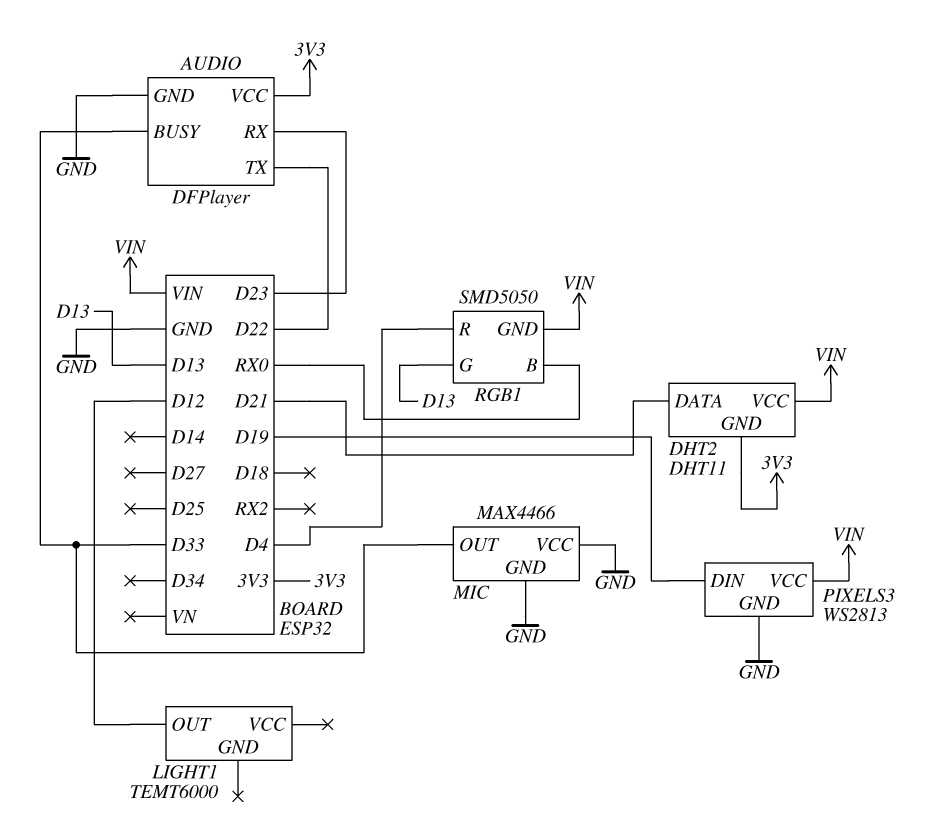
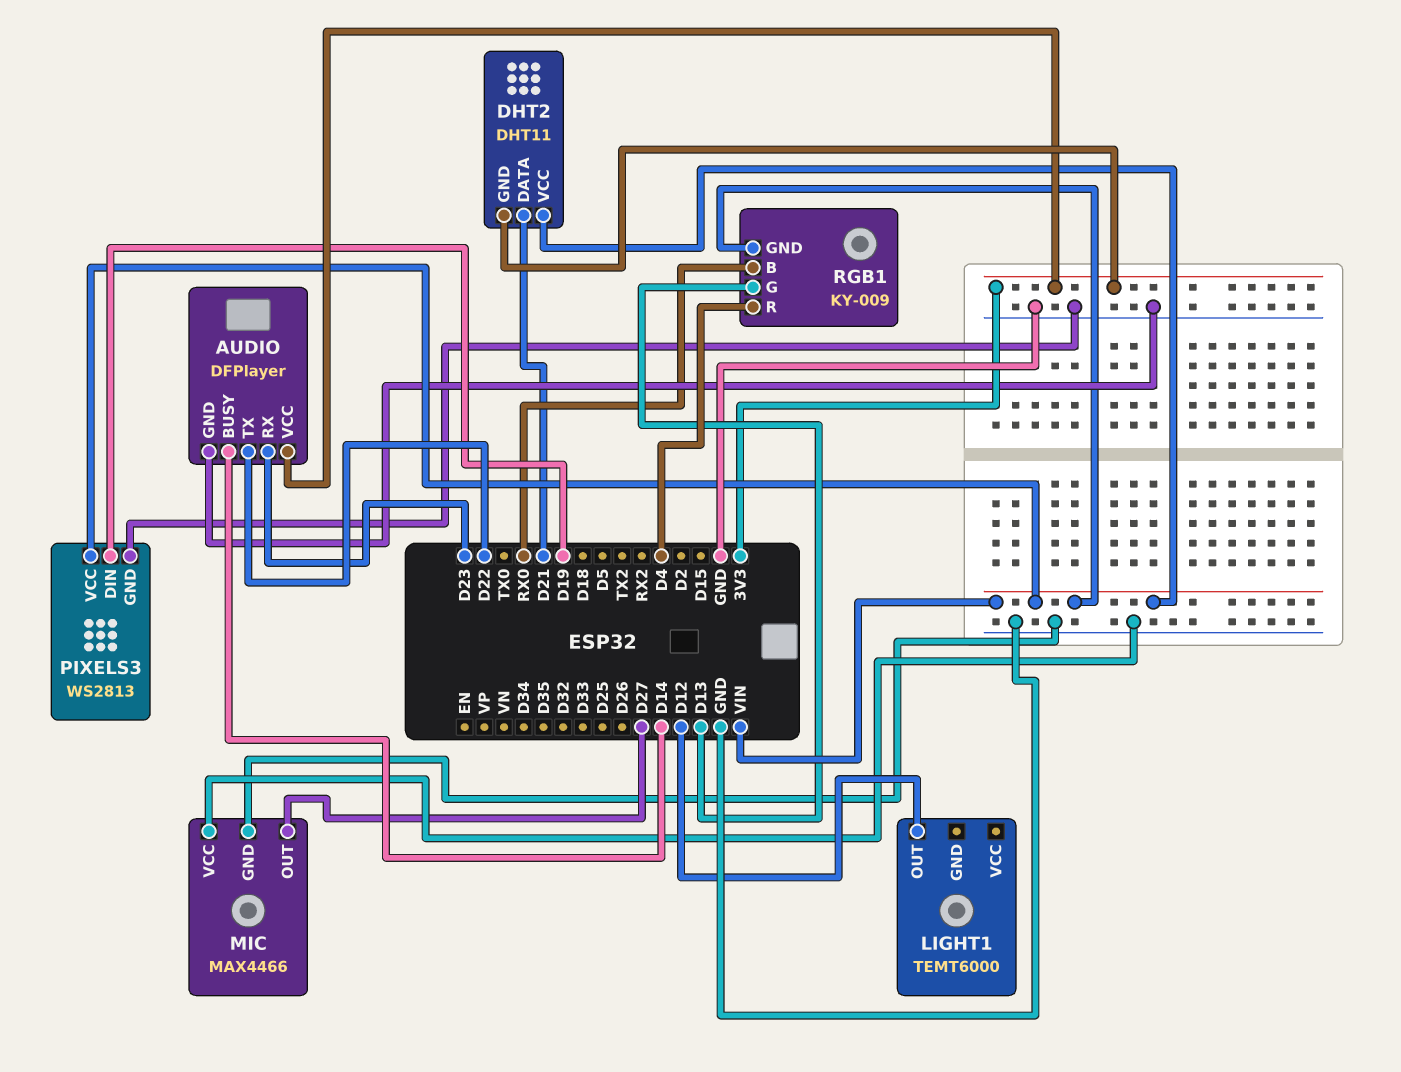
AUDIO pin BUSY: D33 -> D14
MIC pin OUT: D33 -> D27
RGB1: SMD5050 -> KY-009

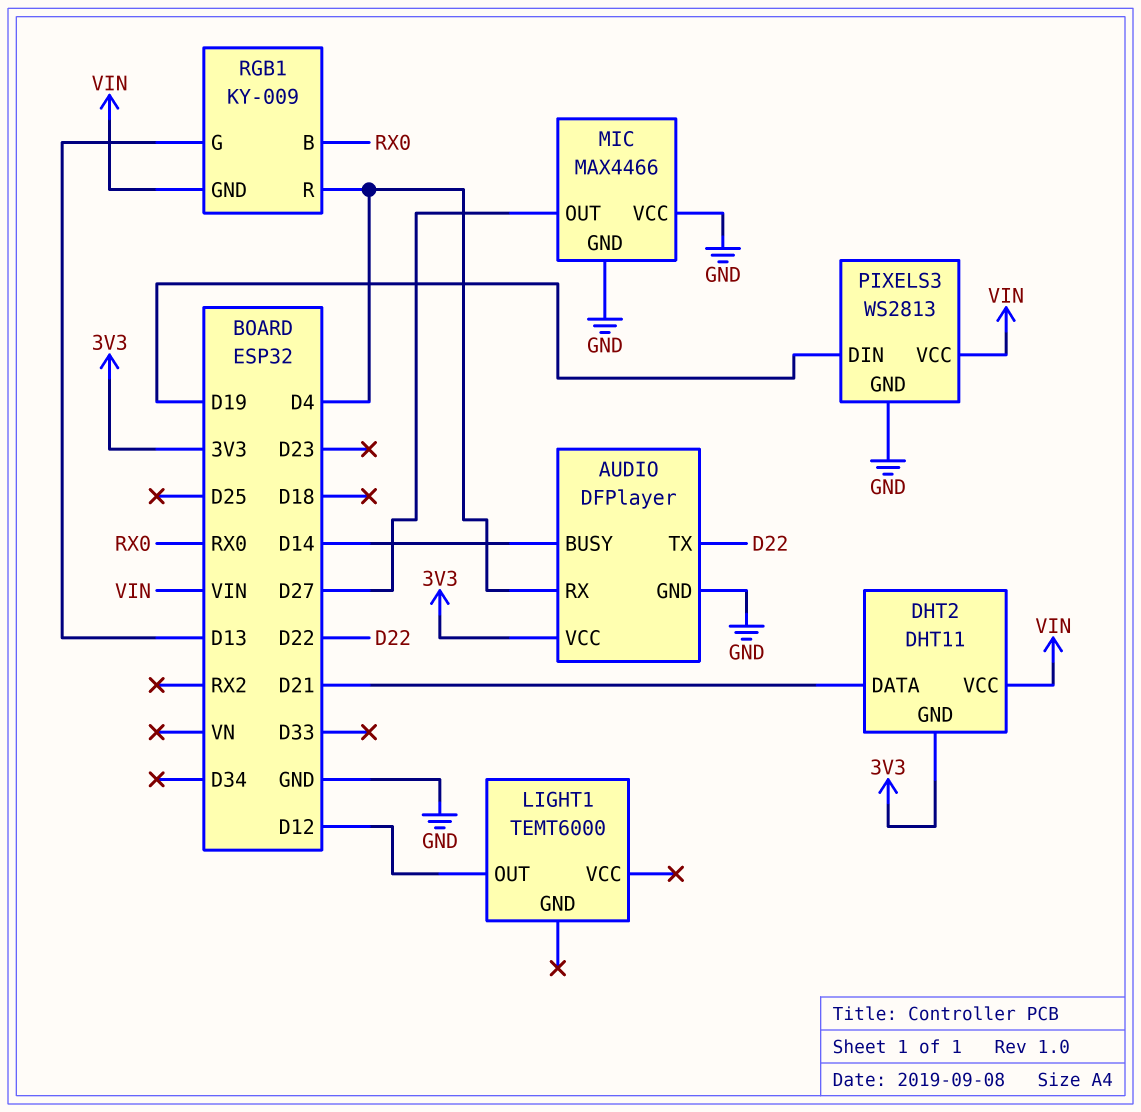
AUDIO pin RX: D23 -> D4

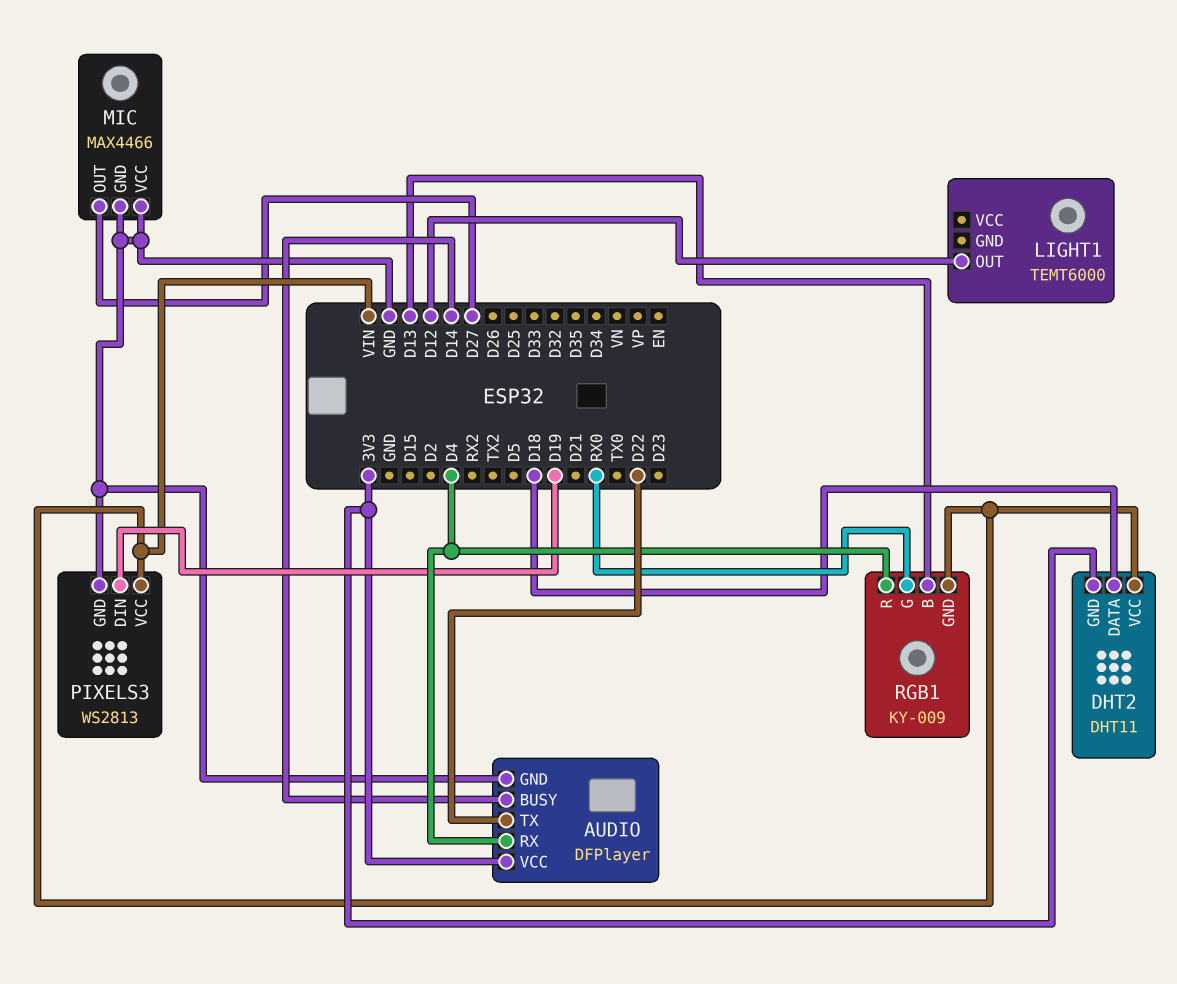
DHT2 pin DATA: D21 -> D18
RGB1 pin B: RX0 -> D13
RGB1 pin G: D13 -> RX0

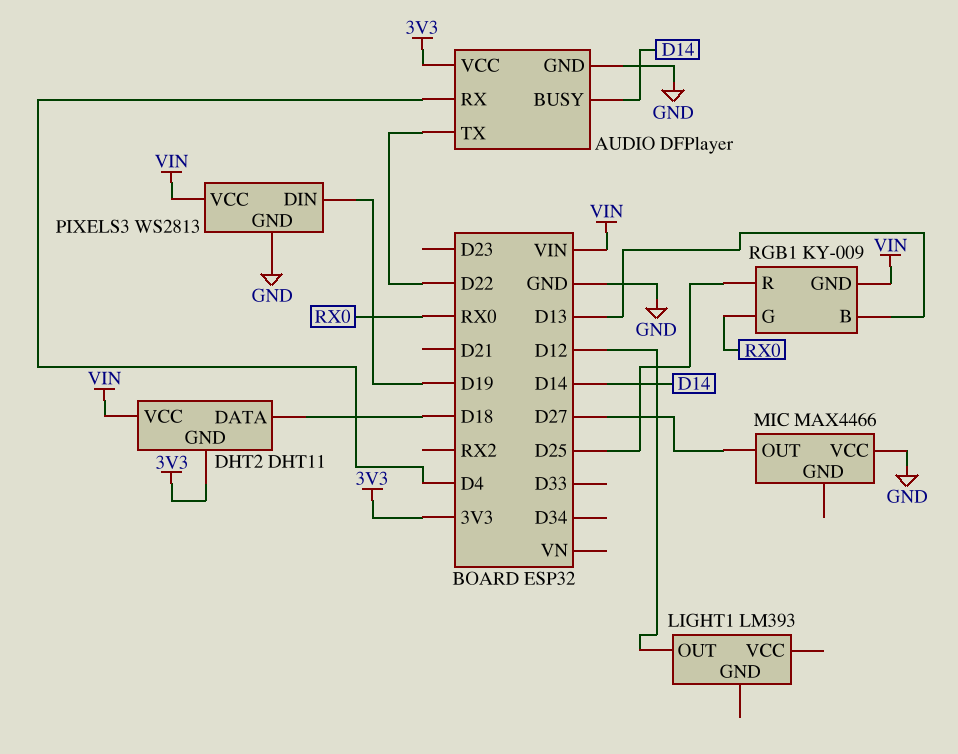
LIGHT1: TEMT6000 -> LM393
MIC pin GND: GND -> none
RGB1 pin R: D4 -> D25

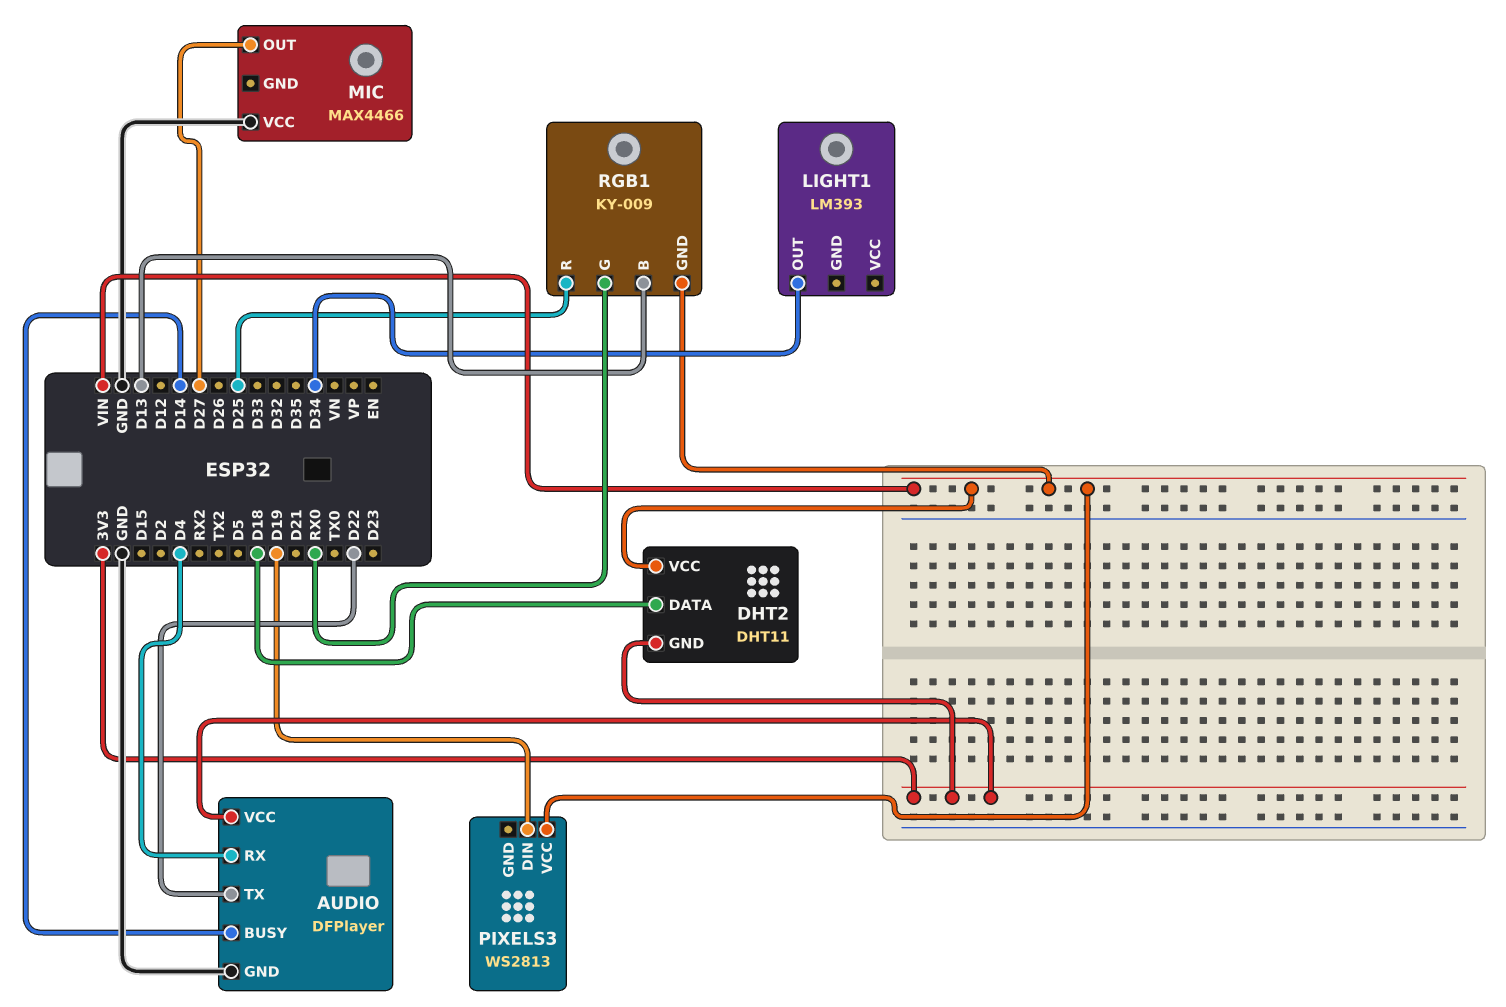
LIGHT1 pin OUT: D12 -> D34
PIXELS3 pin GND: GND -> none

